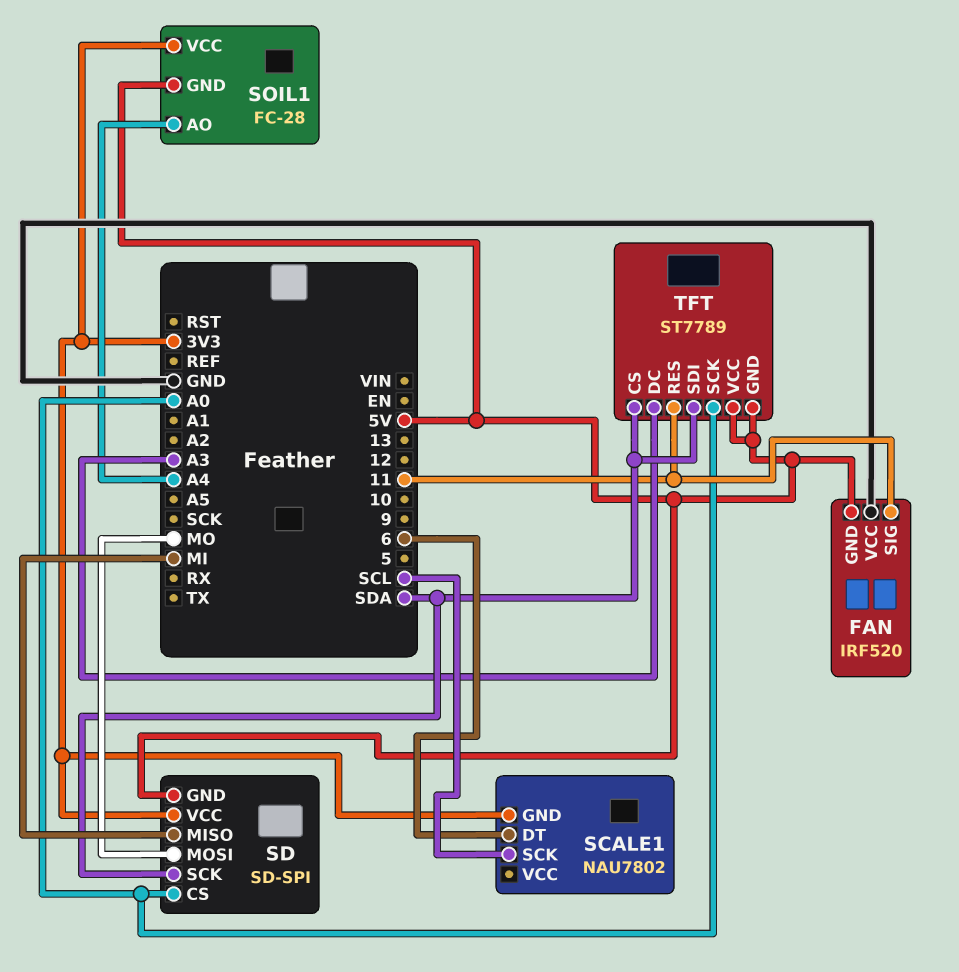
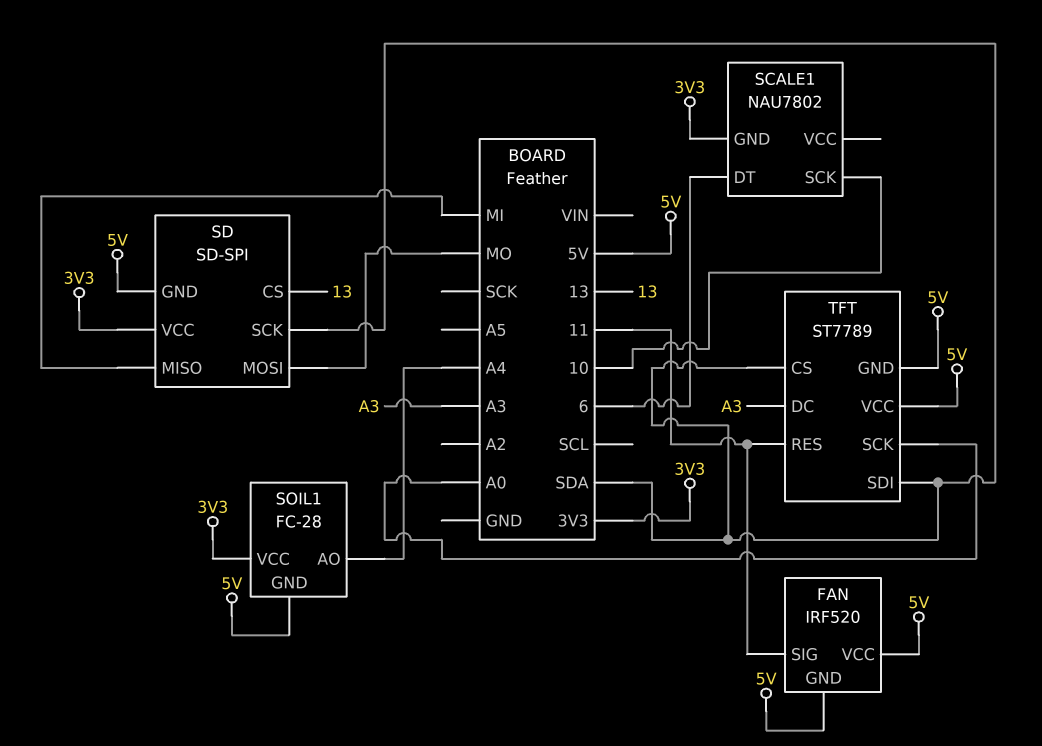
FAN pin VCC: GND -> 5V
SCALE1 pin SCK: SCL -> 10
SD pin CS: A0 -> 13

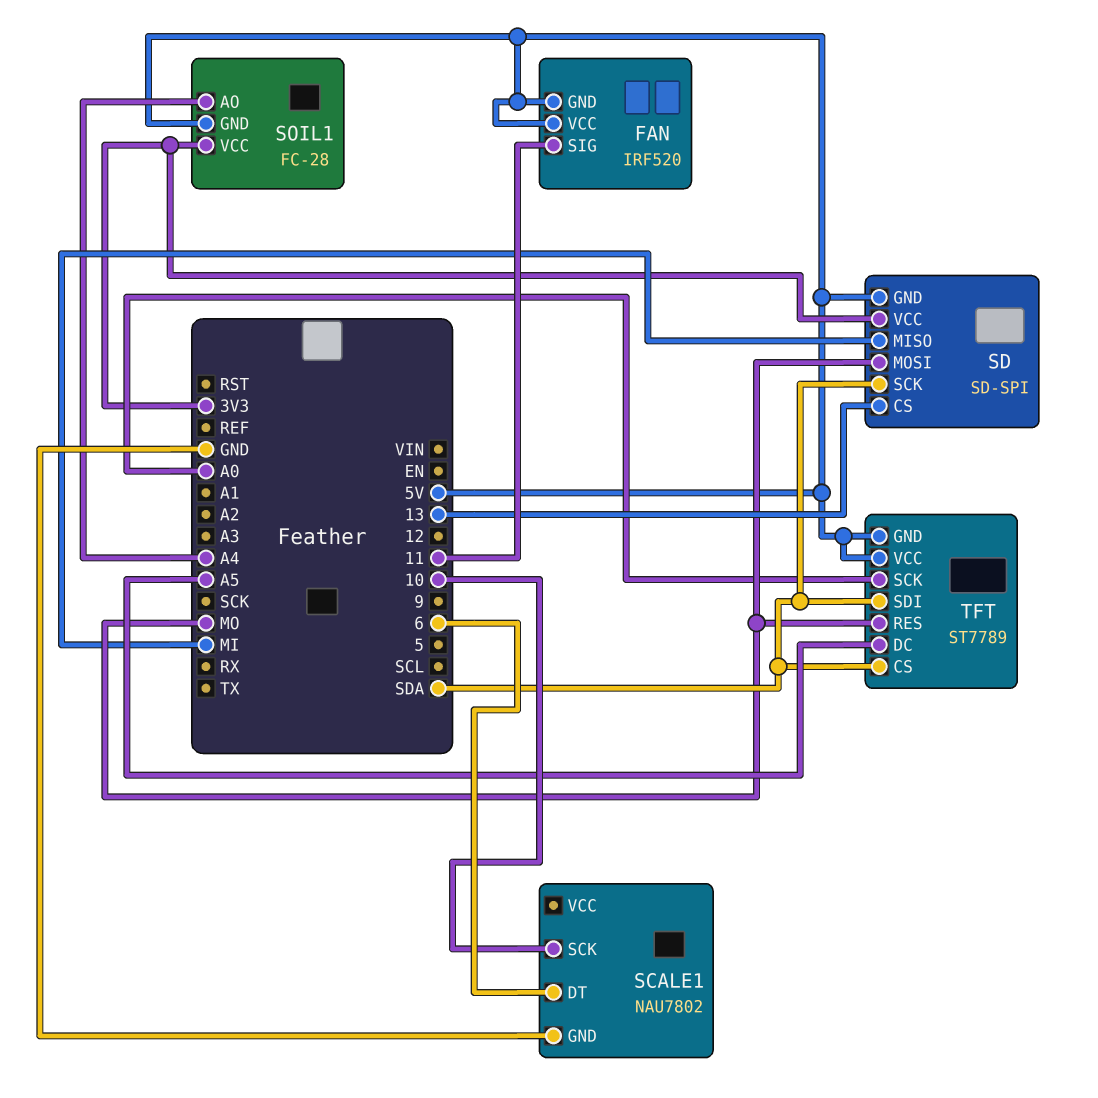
SCALE1 pin GND: 3V3 -> GND
TFT pin DC: A3 -> A5
TFT pin RES: 11 -> MO

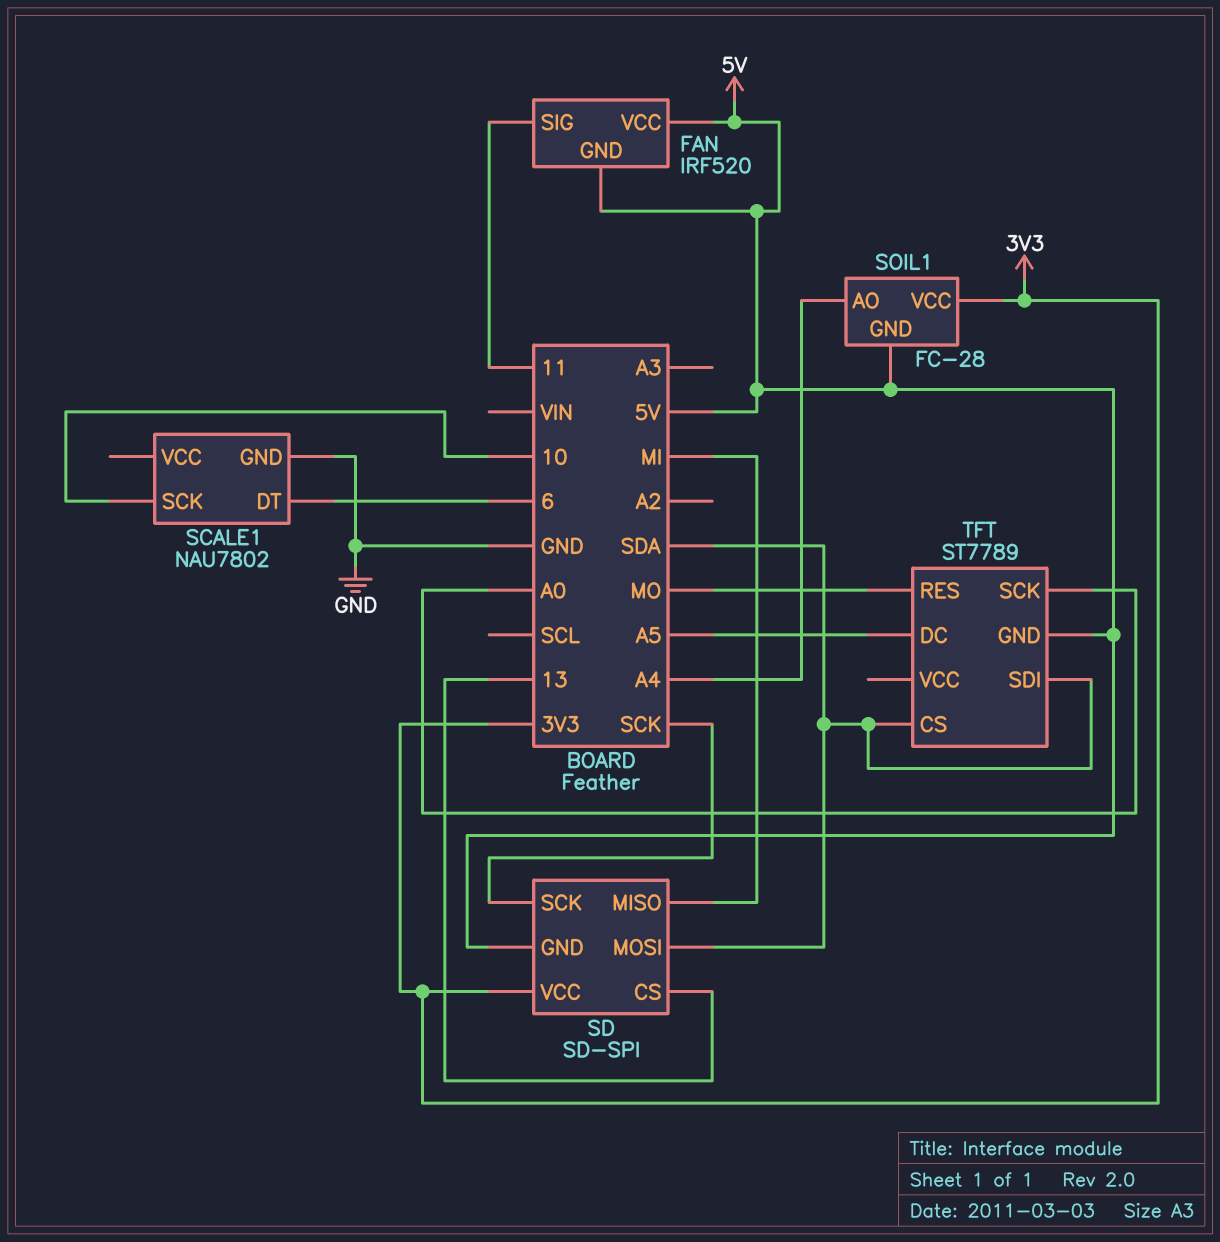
SD pin MOSI: MO -> SDA
SD pin SCK: SDA -> SCK
TFT pin VCC: 5V -> none

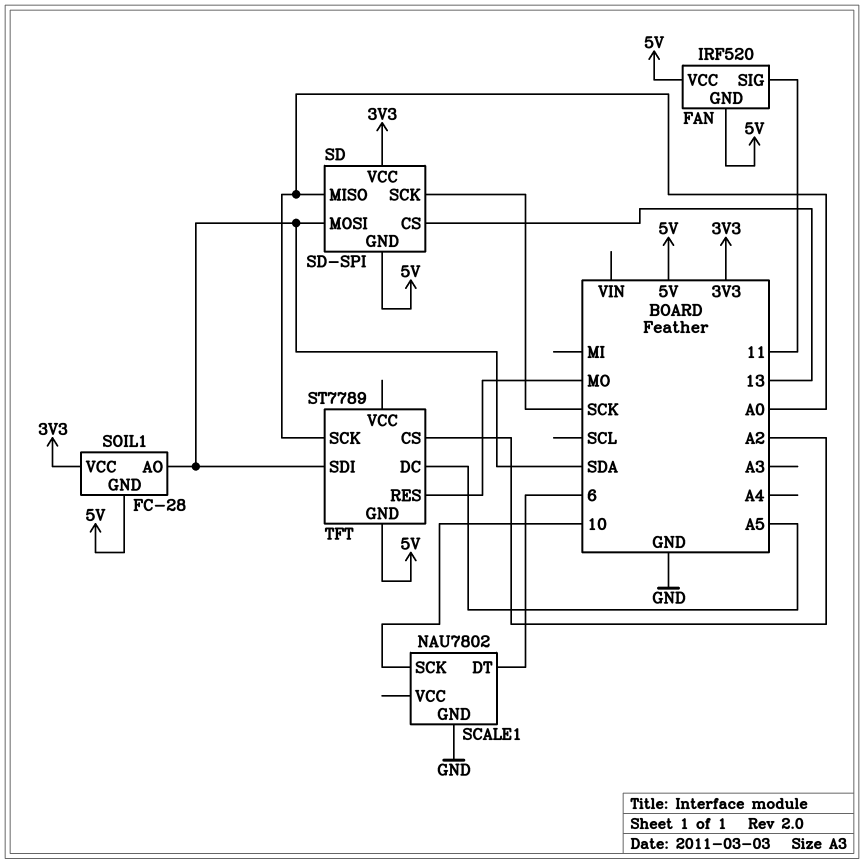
SD pin MISO: MI -> A0
SOIL1 pin AO: A4 -> SDA
TFT pin CS: SDA -> A2

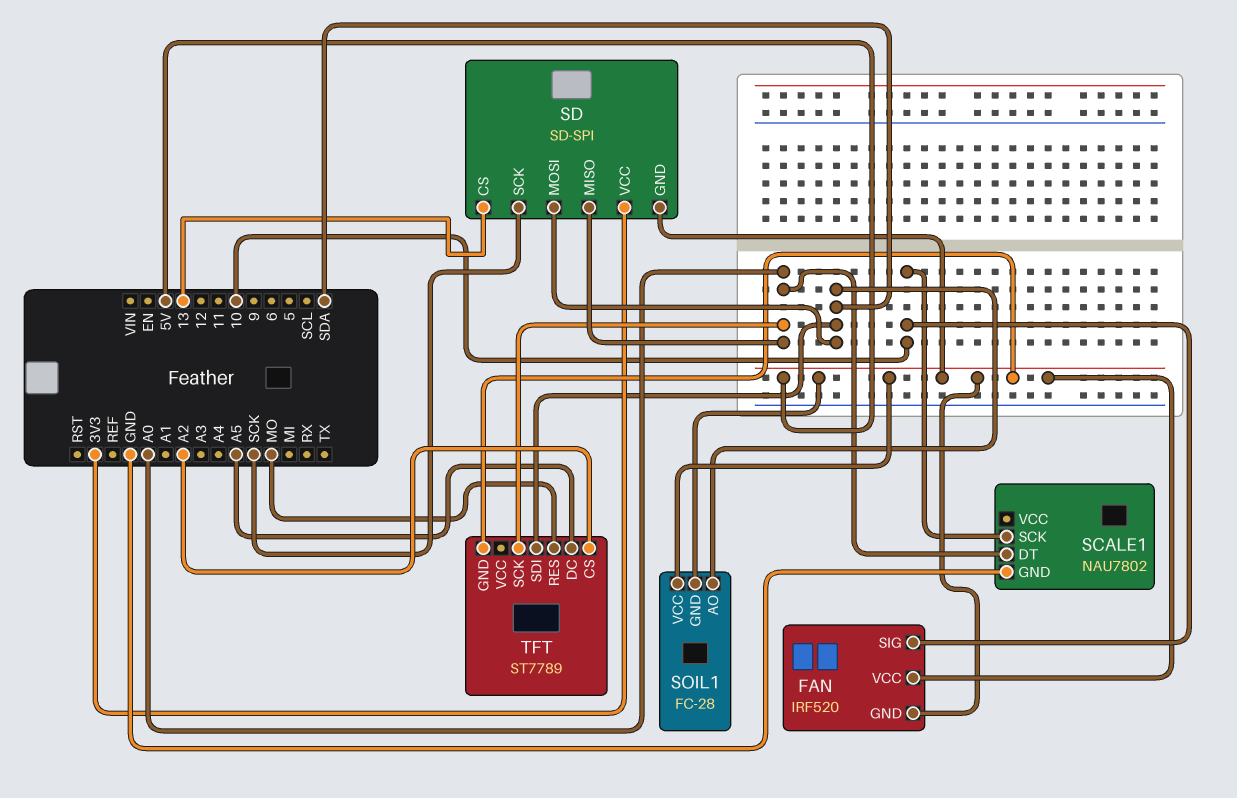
FAN pin SIG: 11 -> 10
SCALE1 pin DT: 6 -> A0
SOIL1 pin VCC: 3V3 -> 5V

